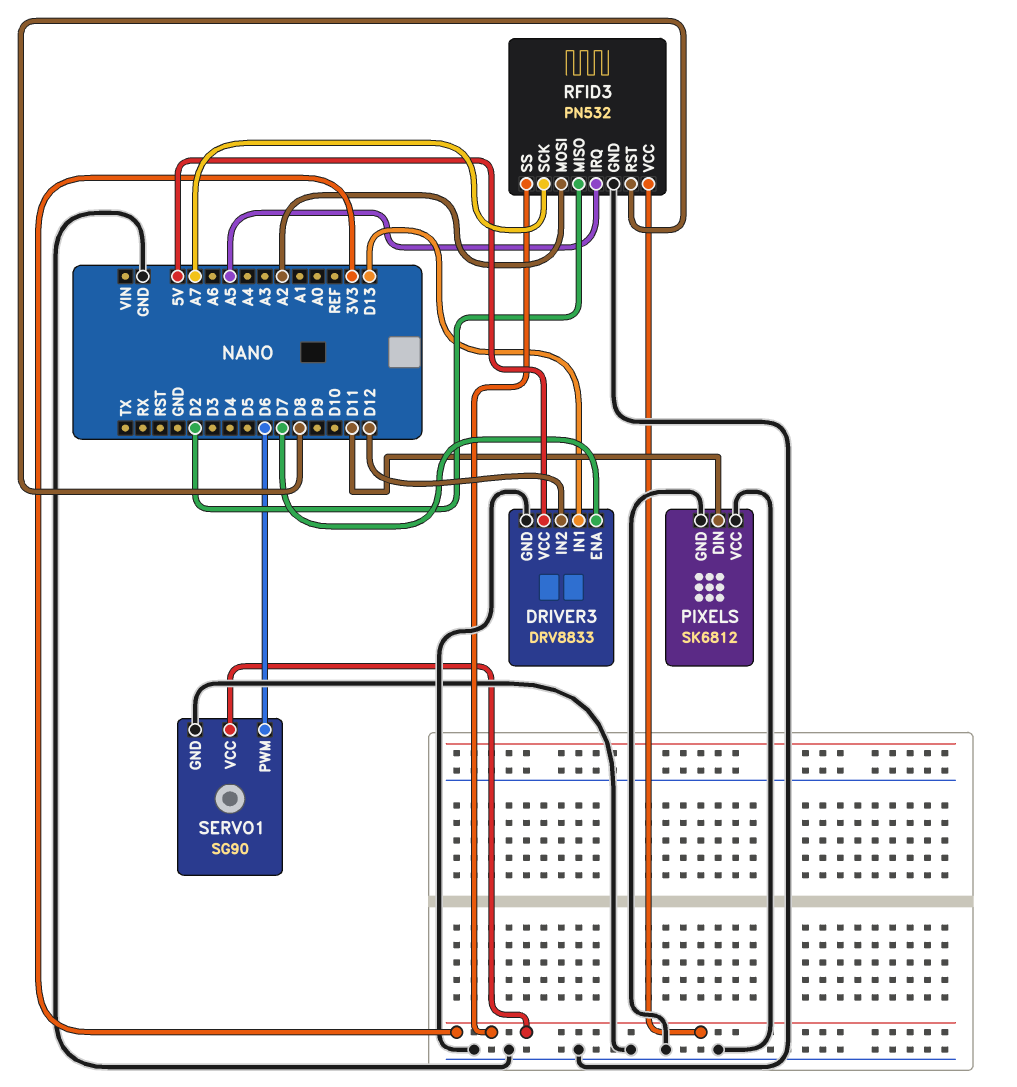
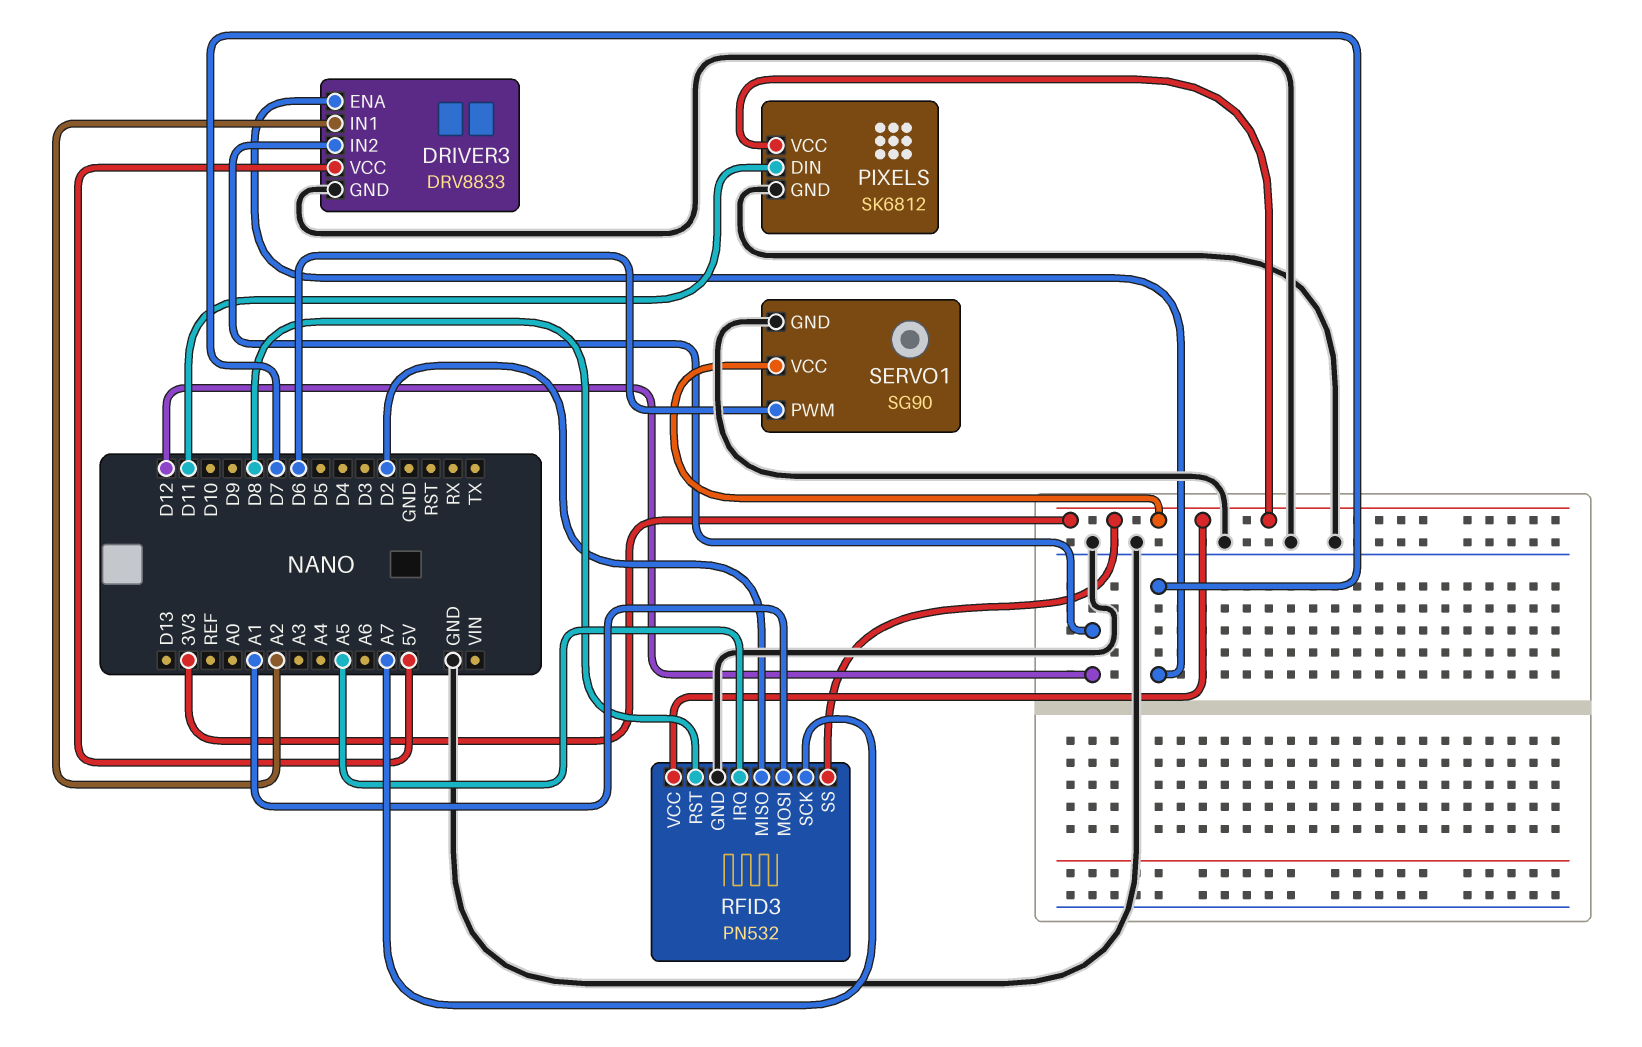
DRIVER3 pin IN1: D13 -> A2
PIXELS pin VCC: GND -> 3V3
RFID3 pin MOSI: A2 -> A1

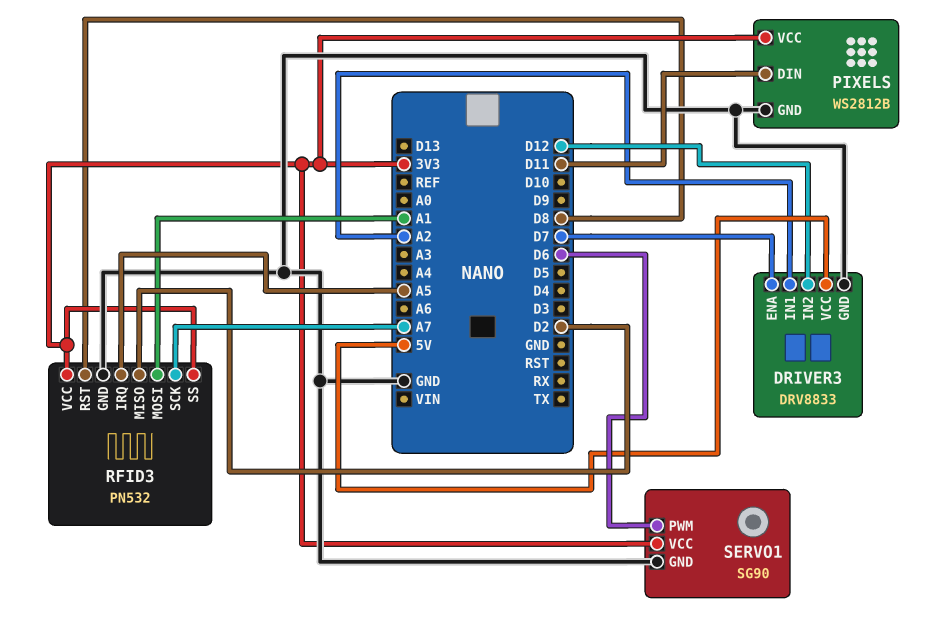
PIXELS: SK6812 -> WS2812B

